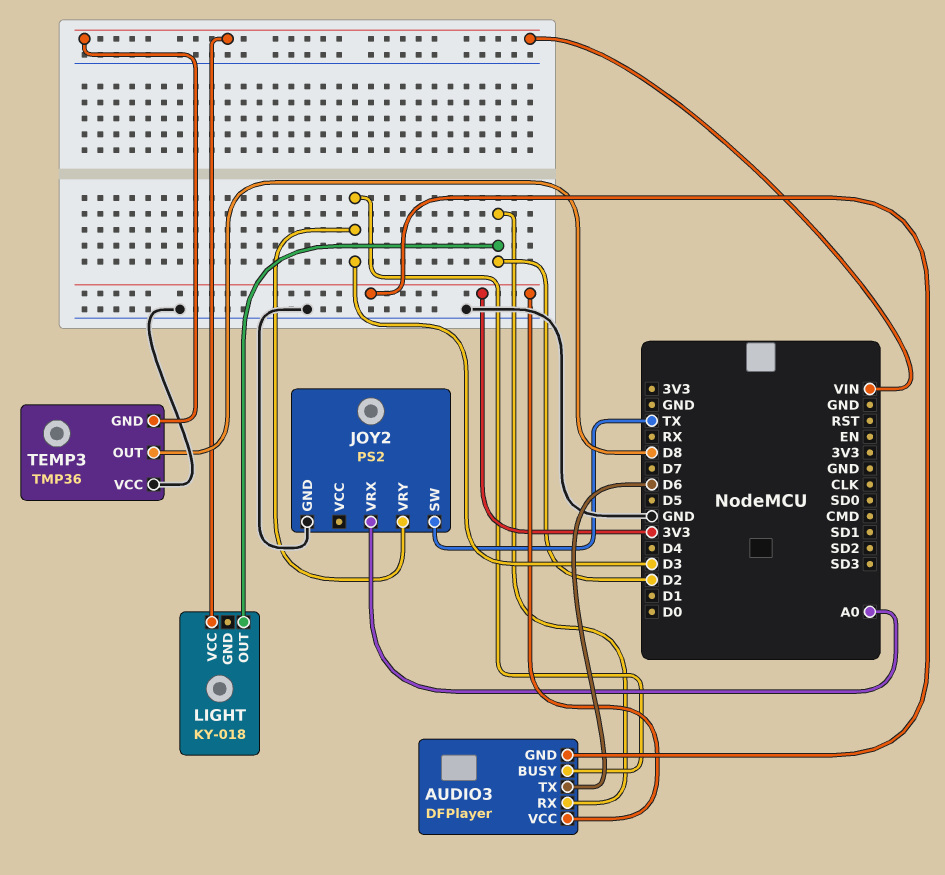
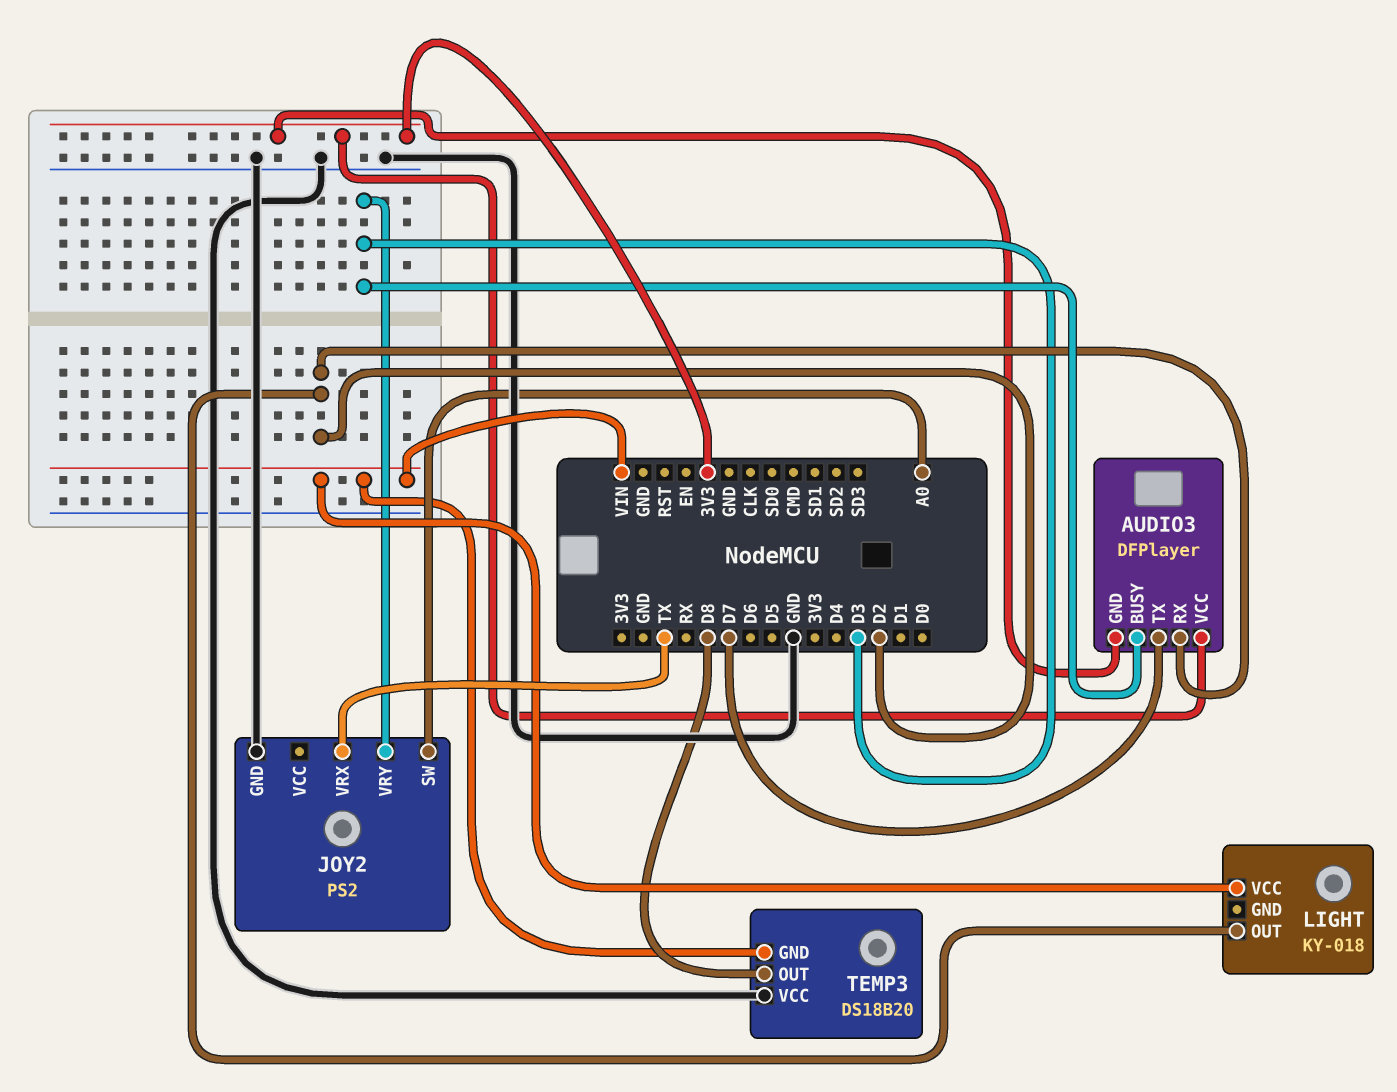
AUDIO3 pin TX: D6 -> D7
JOY2 pin SW: TX -> A0
JOY2 pin VRX: A0 -> TX
TEMP3: TMP36 -> DS18B20

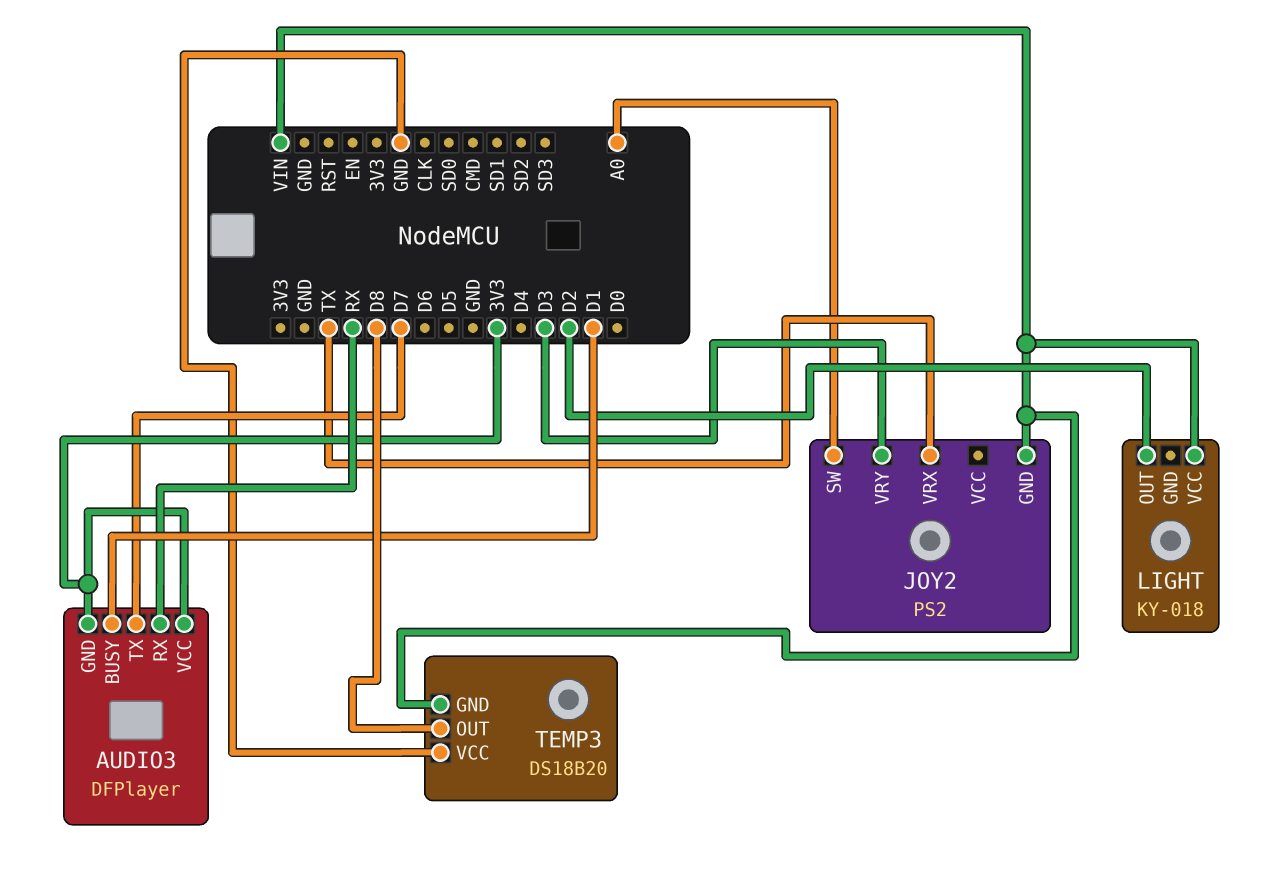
AUDIO3 pin BUSY: D3 -> D1
AUDIO3 pin RX: D2 -> RX
JOY2 pin GND: GND -> VIN

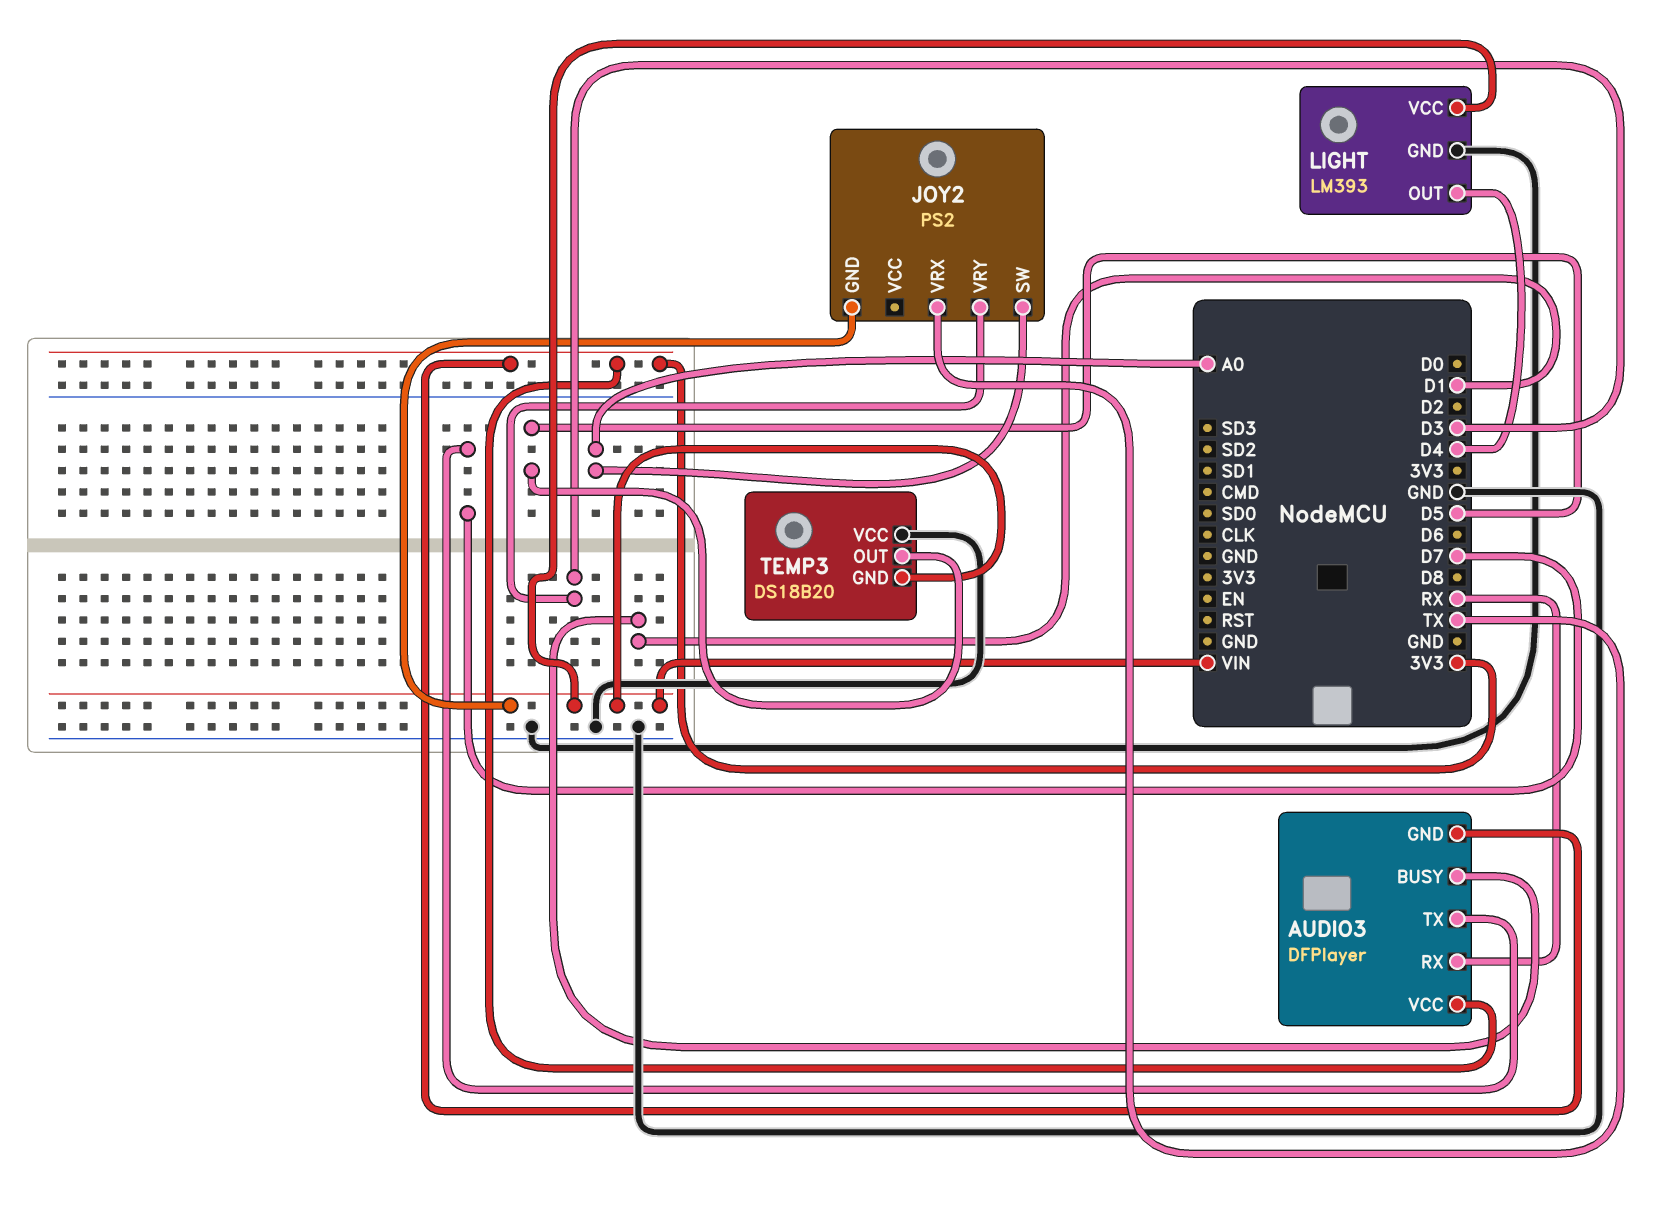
LIGHT: KY-018 -> LM393
LIGHT pin GND: none -> GND
LIGHT pin OUT: D2 -> D4
TEMP3 pin OUT: D8 -> D5

